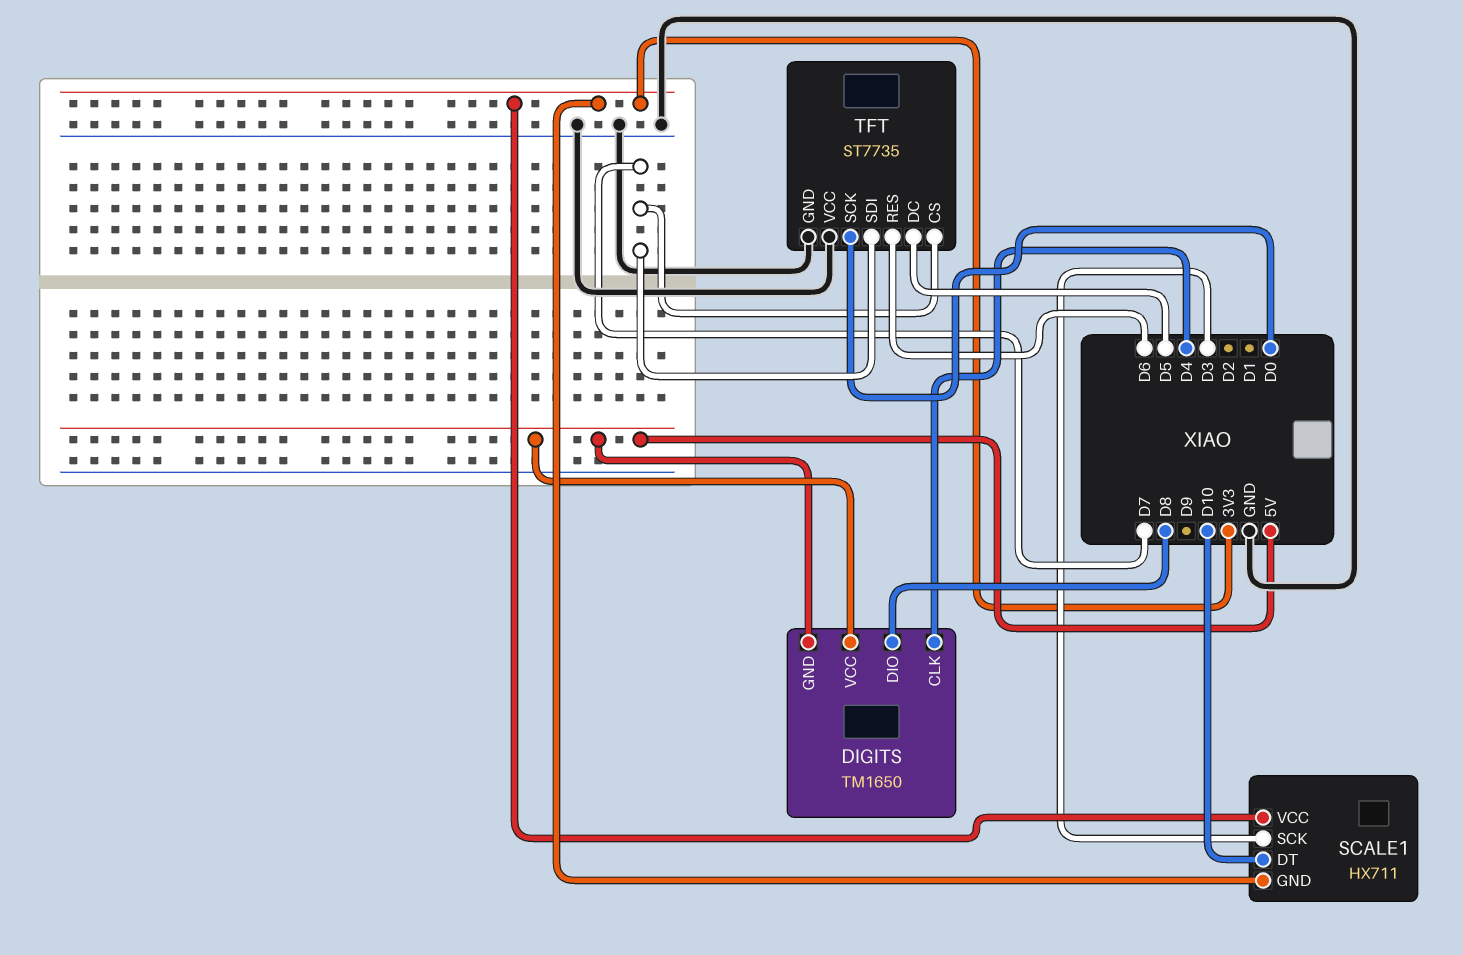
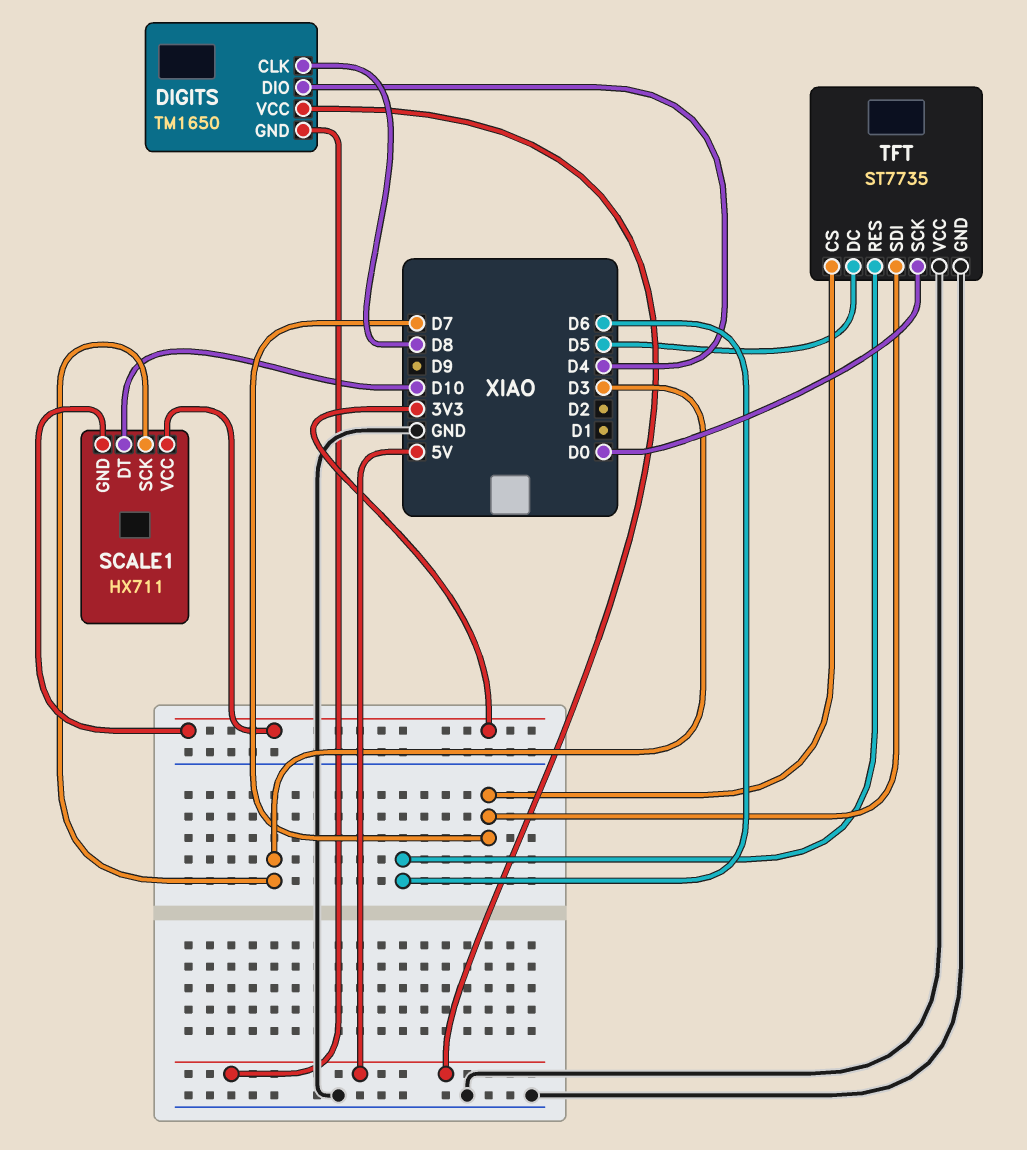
DIGITS pin CLK: D4 -> D8
DIGITS pin DIO: D8 -> D4

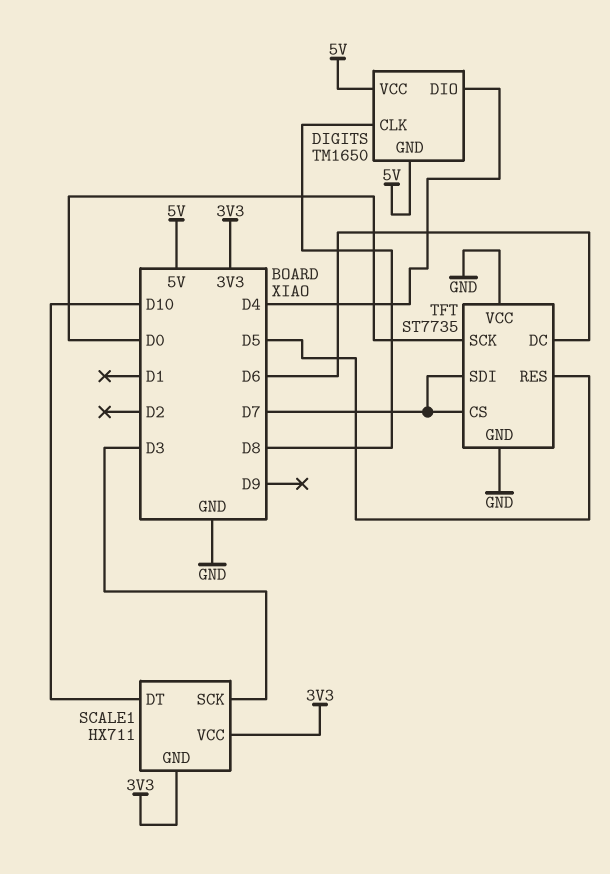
TFT pin DC: D5 -> D6
TFT pin RES: D6 -> D5

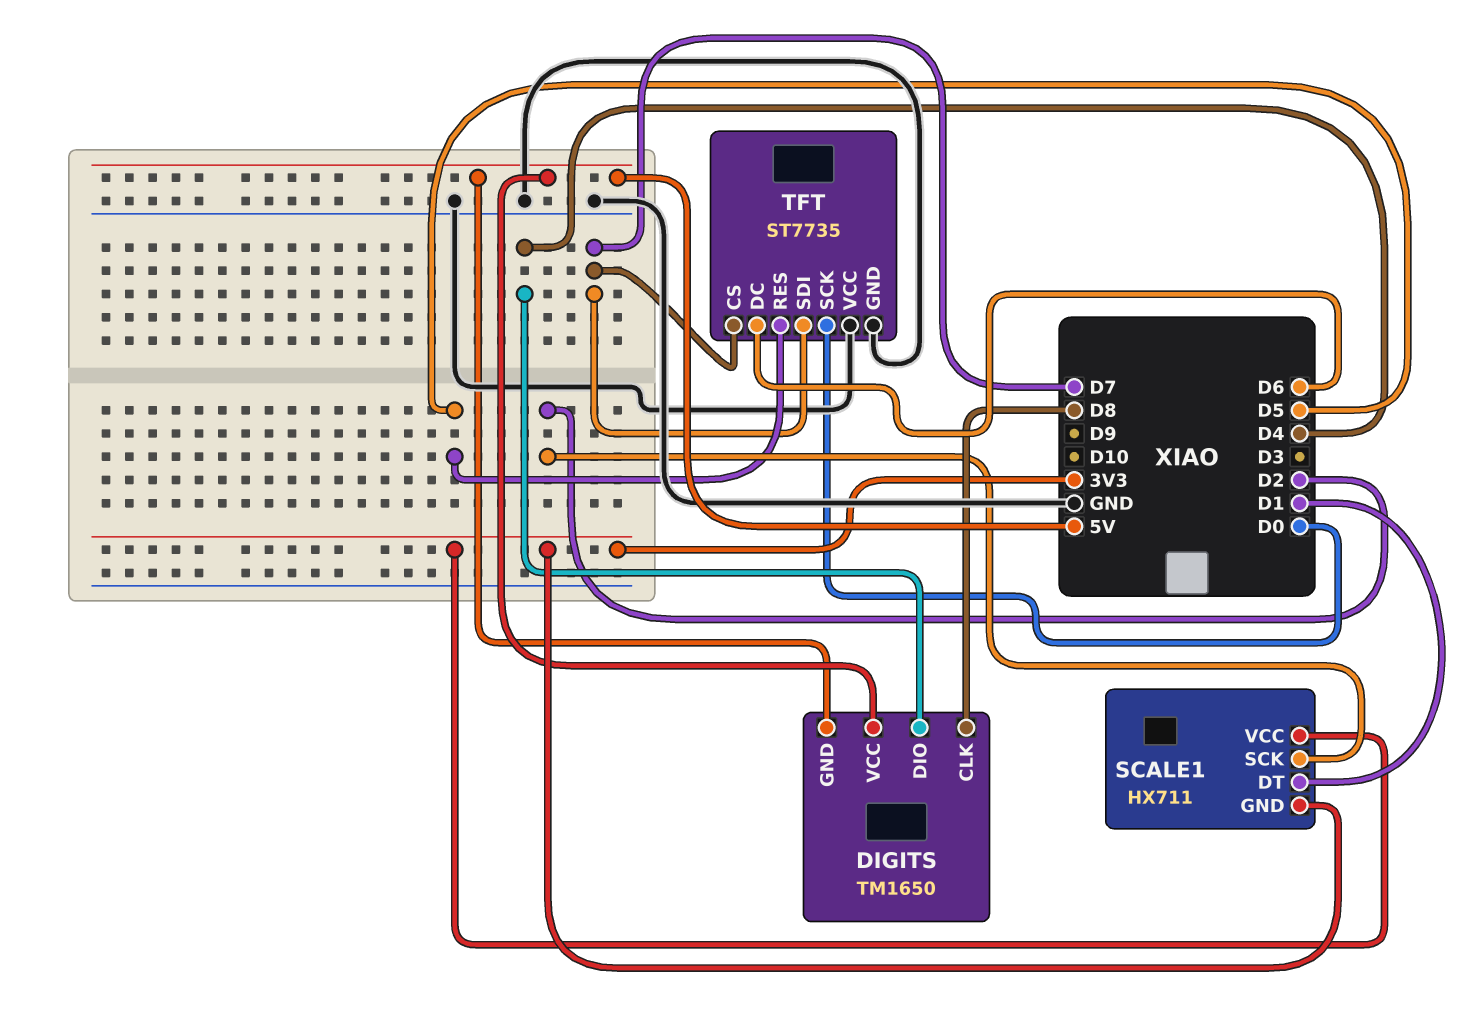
SCALE1 pin DT: D10 -> D1
SCALE1 pin SCK: D3 -> D2

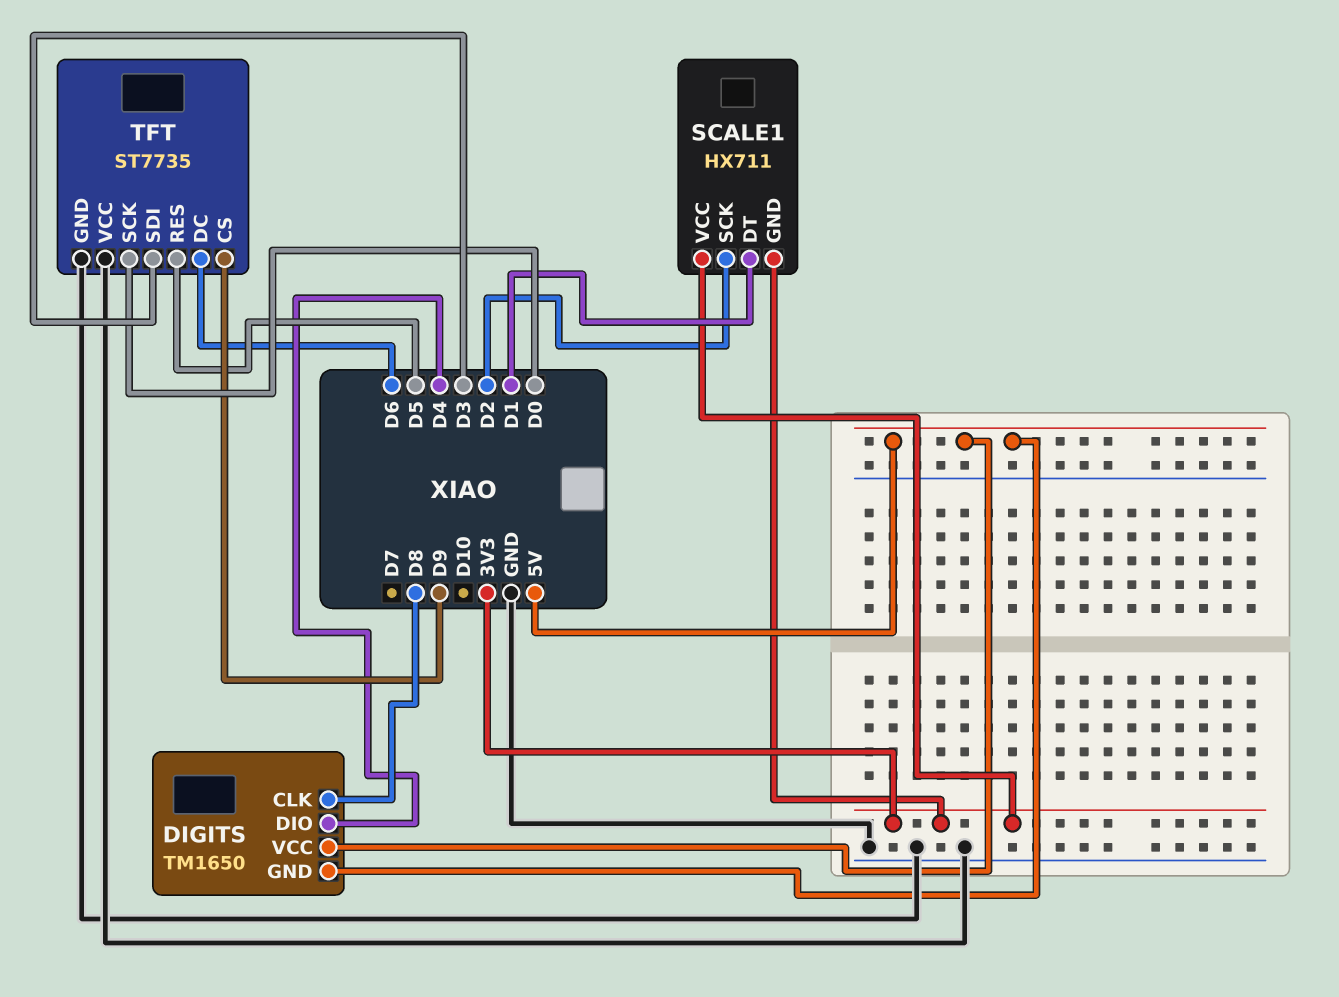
TFT pin CS: D7 -> D9
TFT pin SDI: D7 -> D3

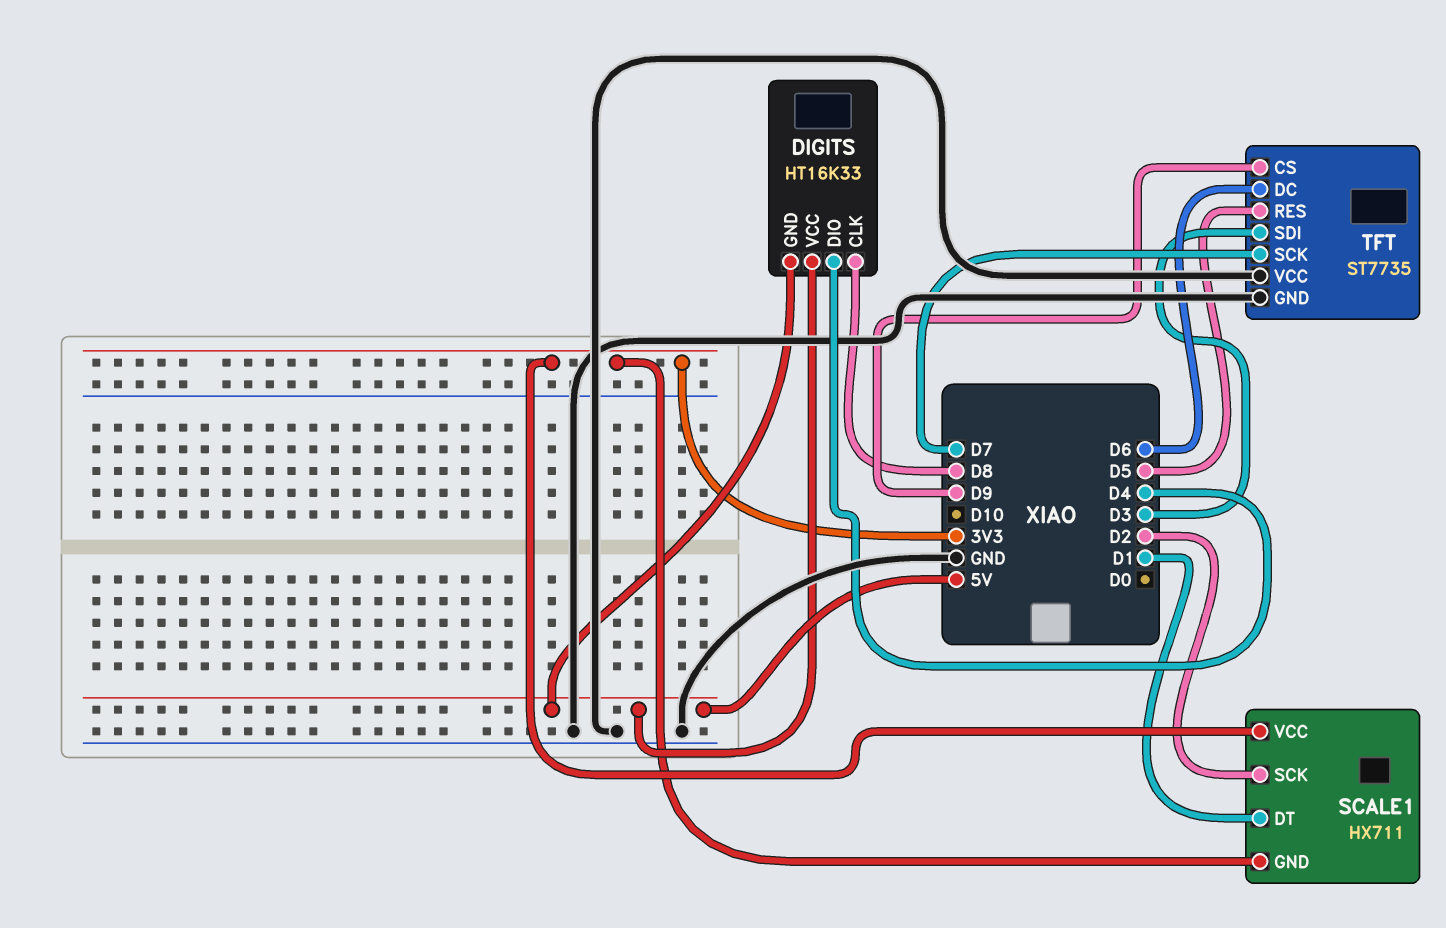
DIGITS: TM1650 -> HT16K33
TFT pin SCK: D0 -> D7

